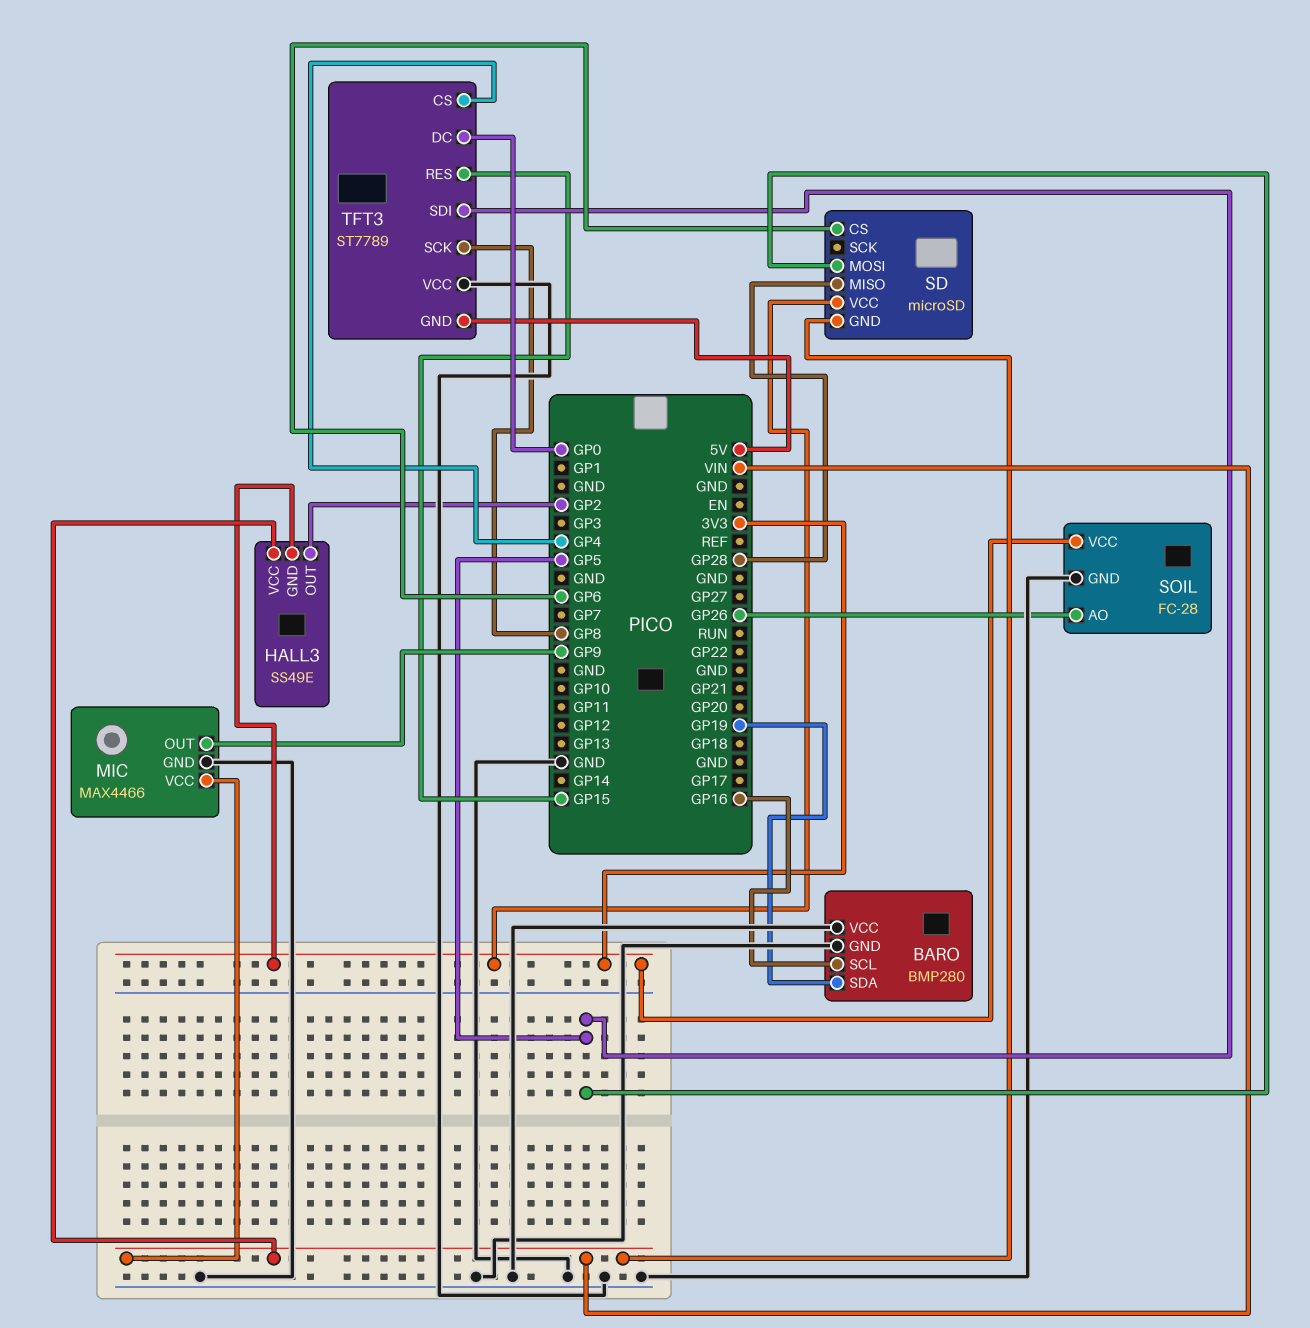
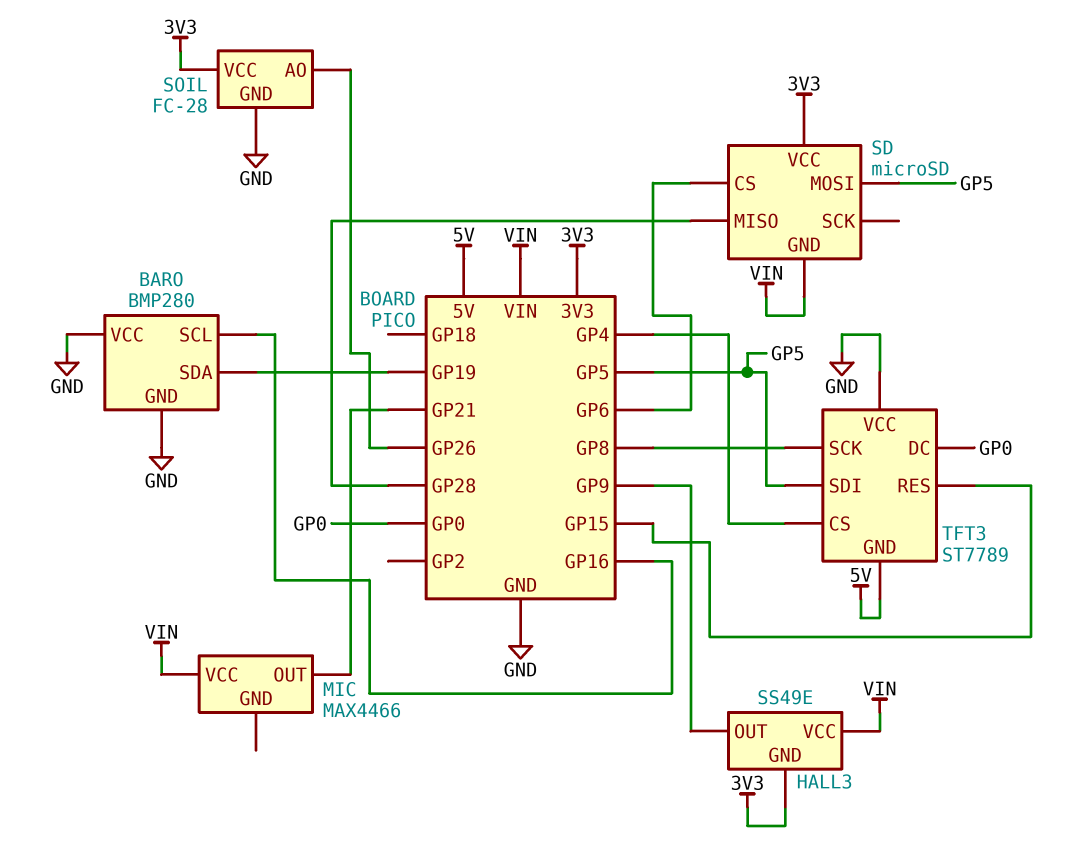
HALL3 pin OUT: GP2 -> GP9
MIC pin GND: GND -> none
MIC pin OUT: GP9 -> GP21

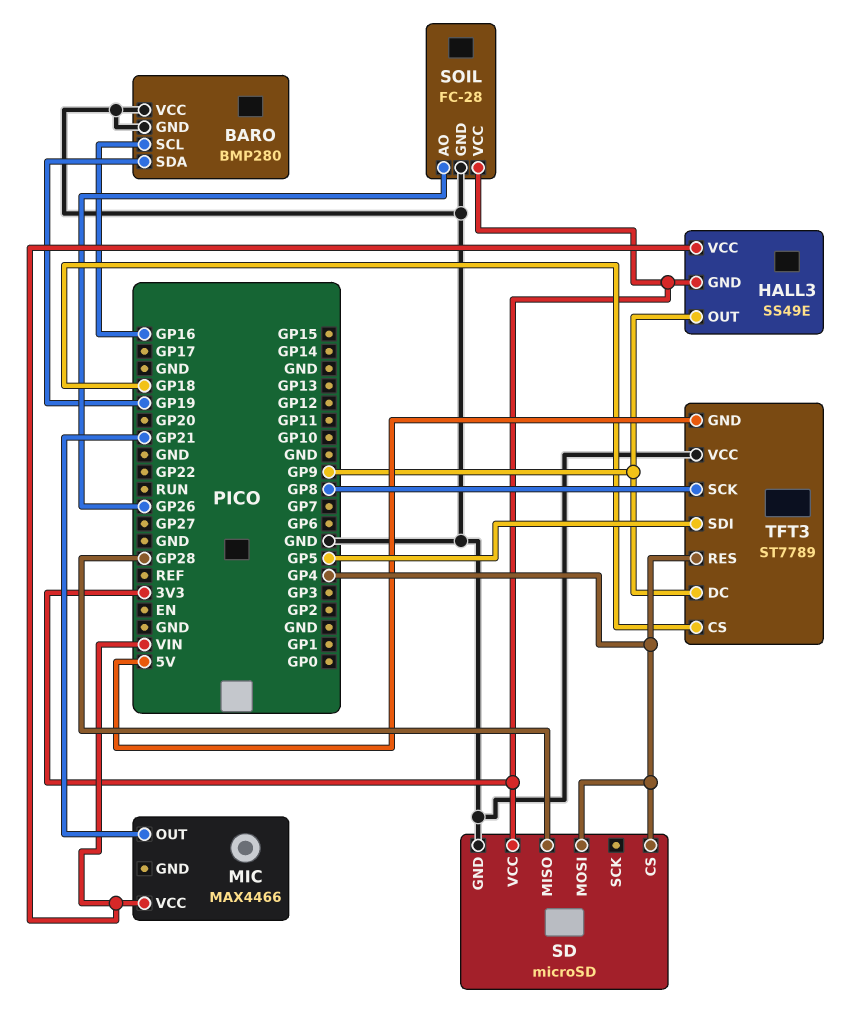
SD pin CS: GP6 -> GP4
SD pin GND: VIN -> GND
SD pin MOSI: GP5 -> GP4
TFT3 pin CS: GP4 -> GP18
TFT3 pin DC: GP0 -> GP9
TFT3 pin RES: GP15 -> GP4

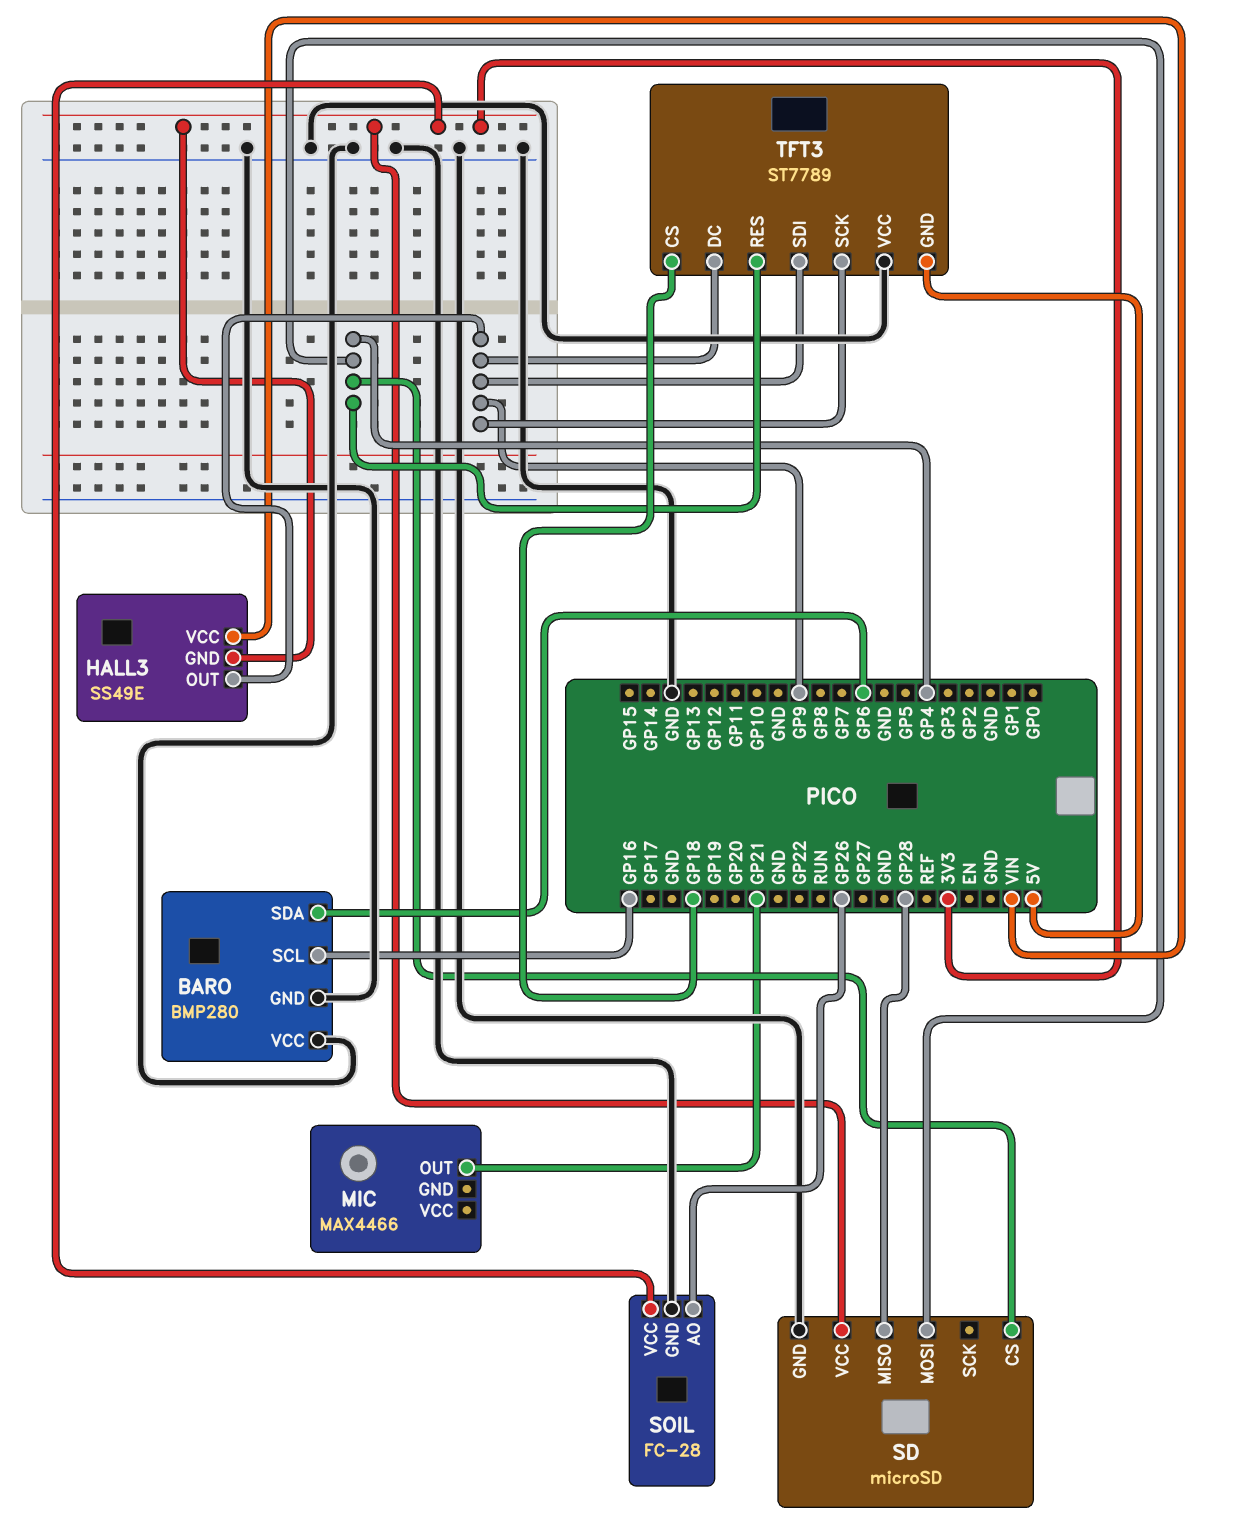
BARO pin SDA: GP19 -> GP6
MIC pin VCC: VIN -> none
TFT3 pin SCK: GP8 -> GP9
TFT3 pin SDI: GP5 -> GP9

